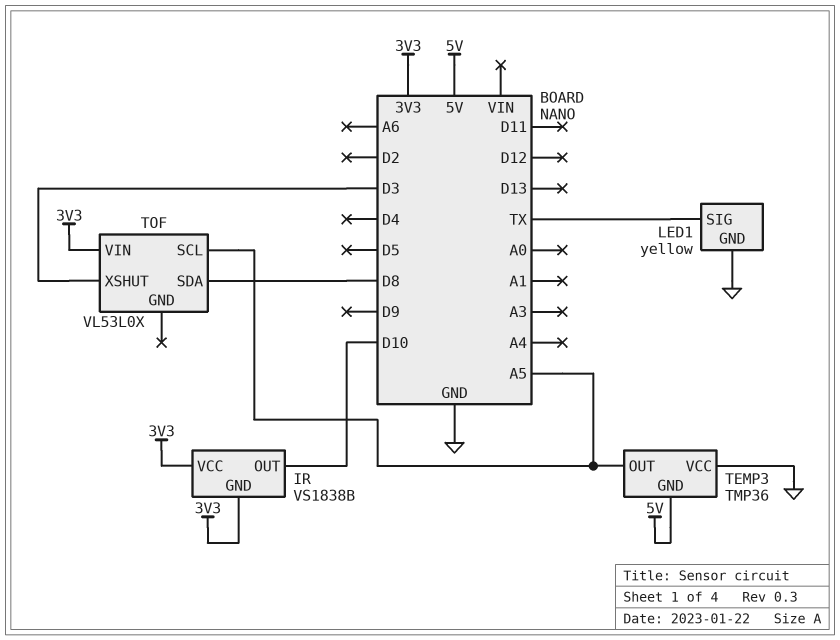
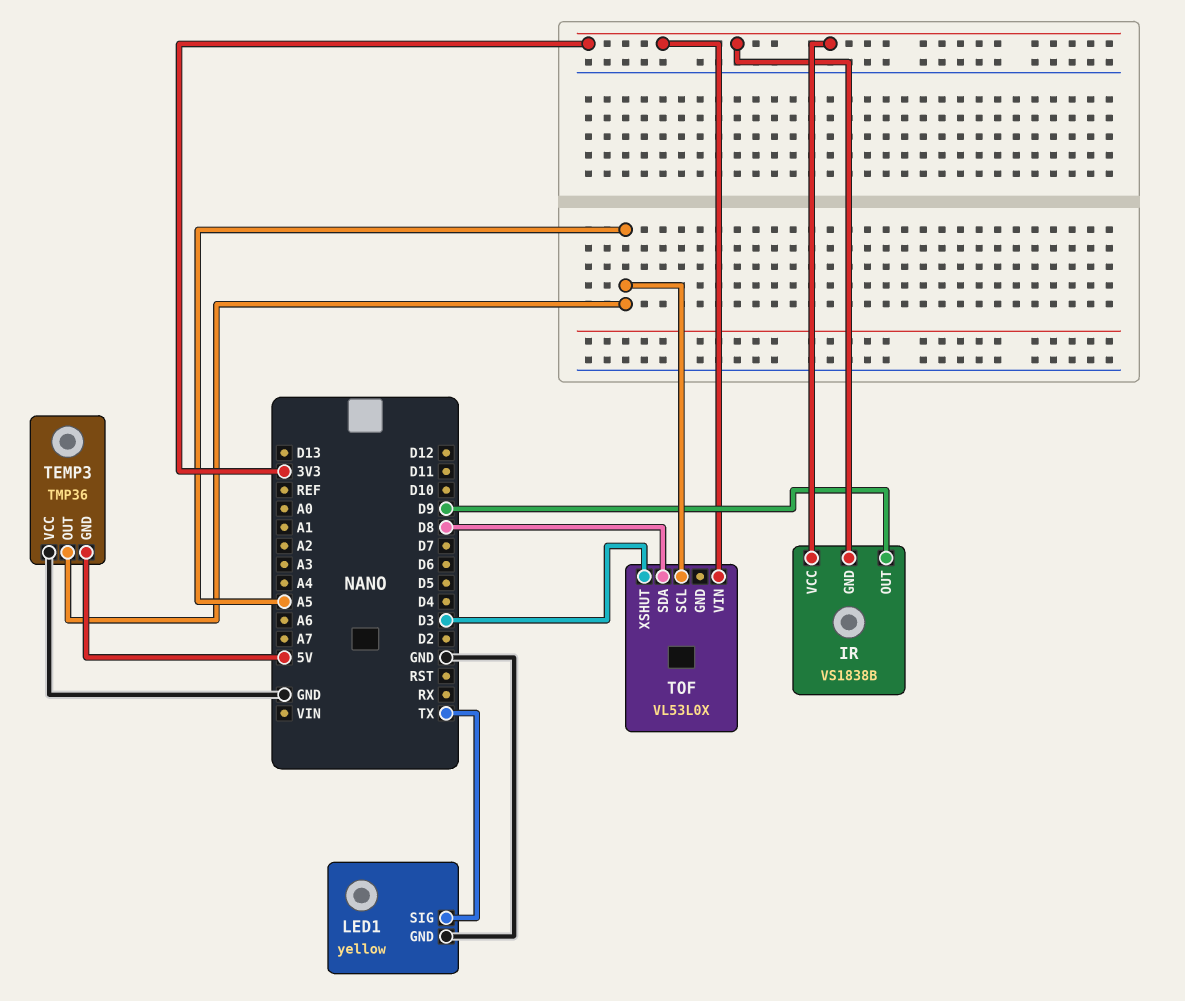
IR pin OUT: D10 -> D9

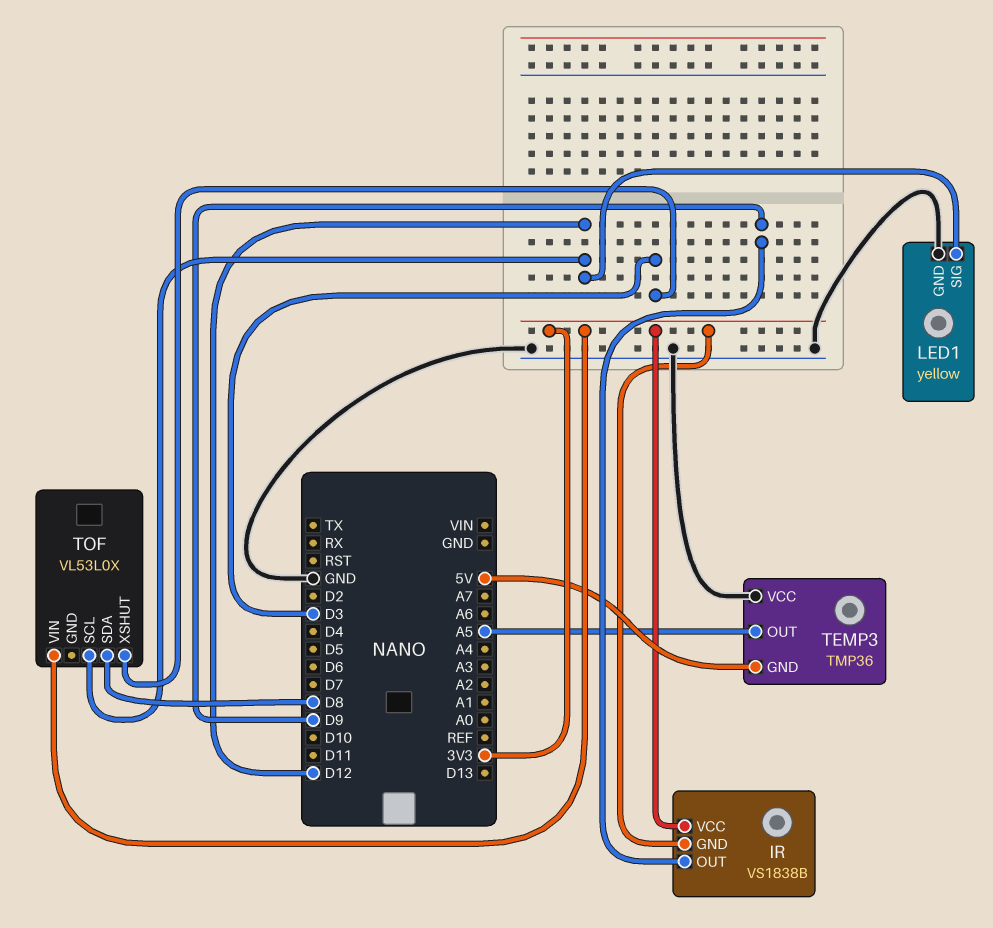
LED1 pin SIG: TX -> D12
TOF pin SCL: A5 -> D12

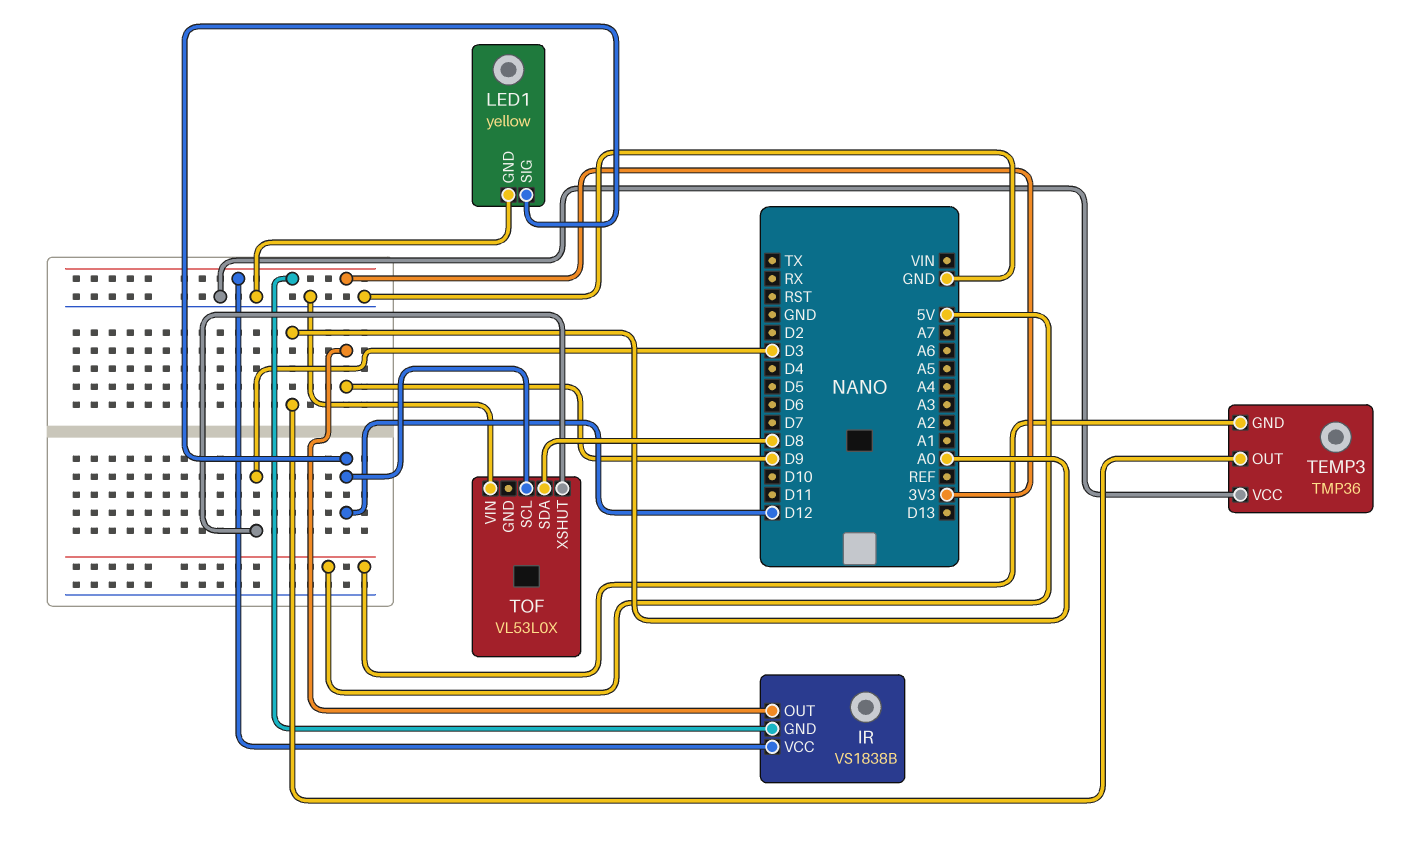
TEMP3 pin OUT: A5 -> A0
TOF pin VIN: 3V3 -> GND

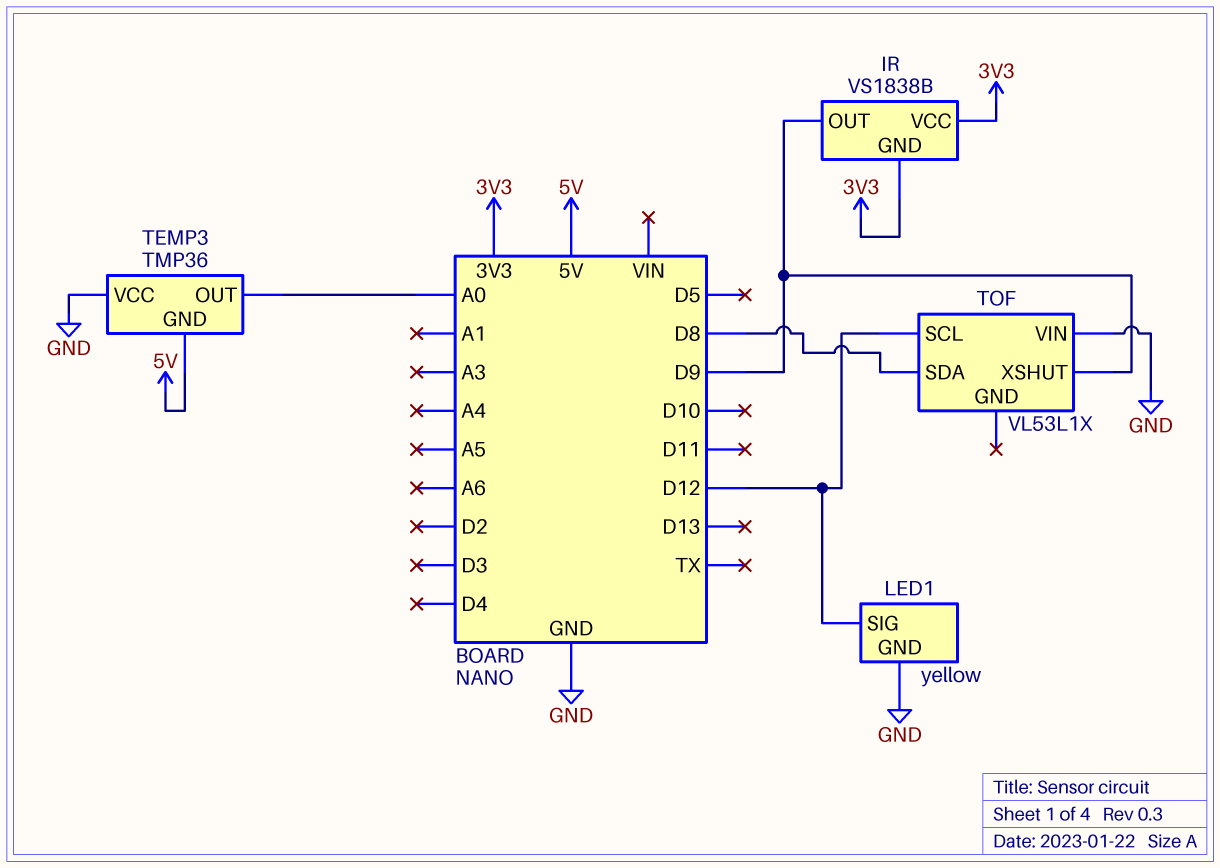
TOF: VL53L0X -> VL53L1X
TOF pin XSHUT: D3 -> D9

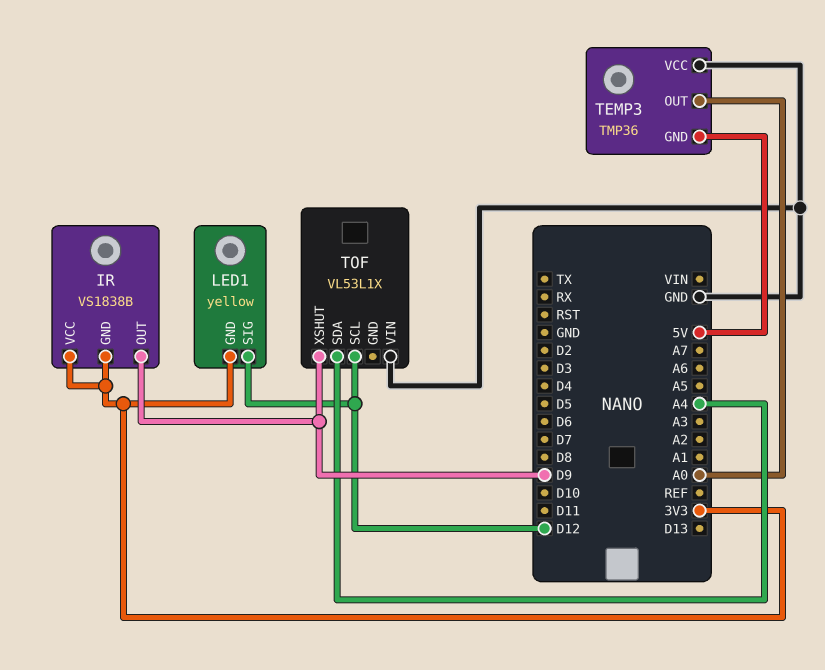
LED1 pin GND: GND -> 3V3
TOF pin SDA: D8 -> A4

